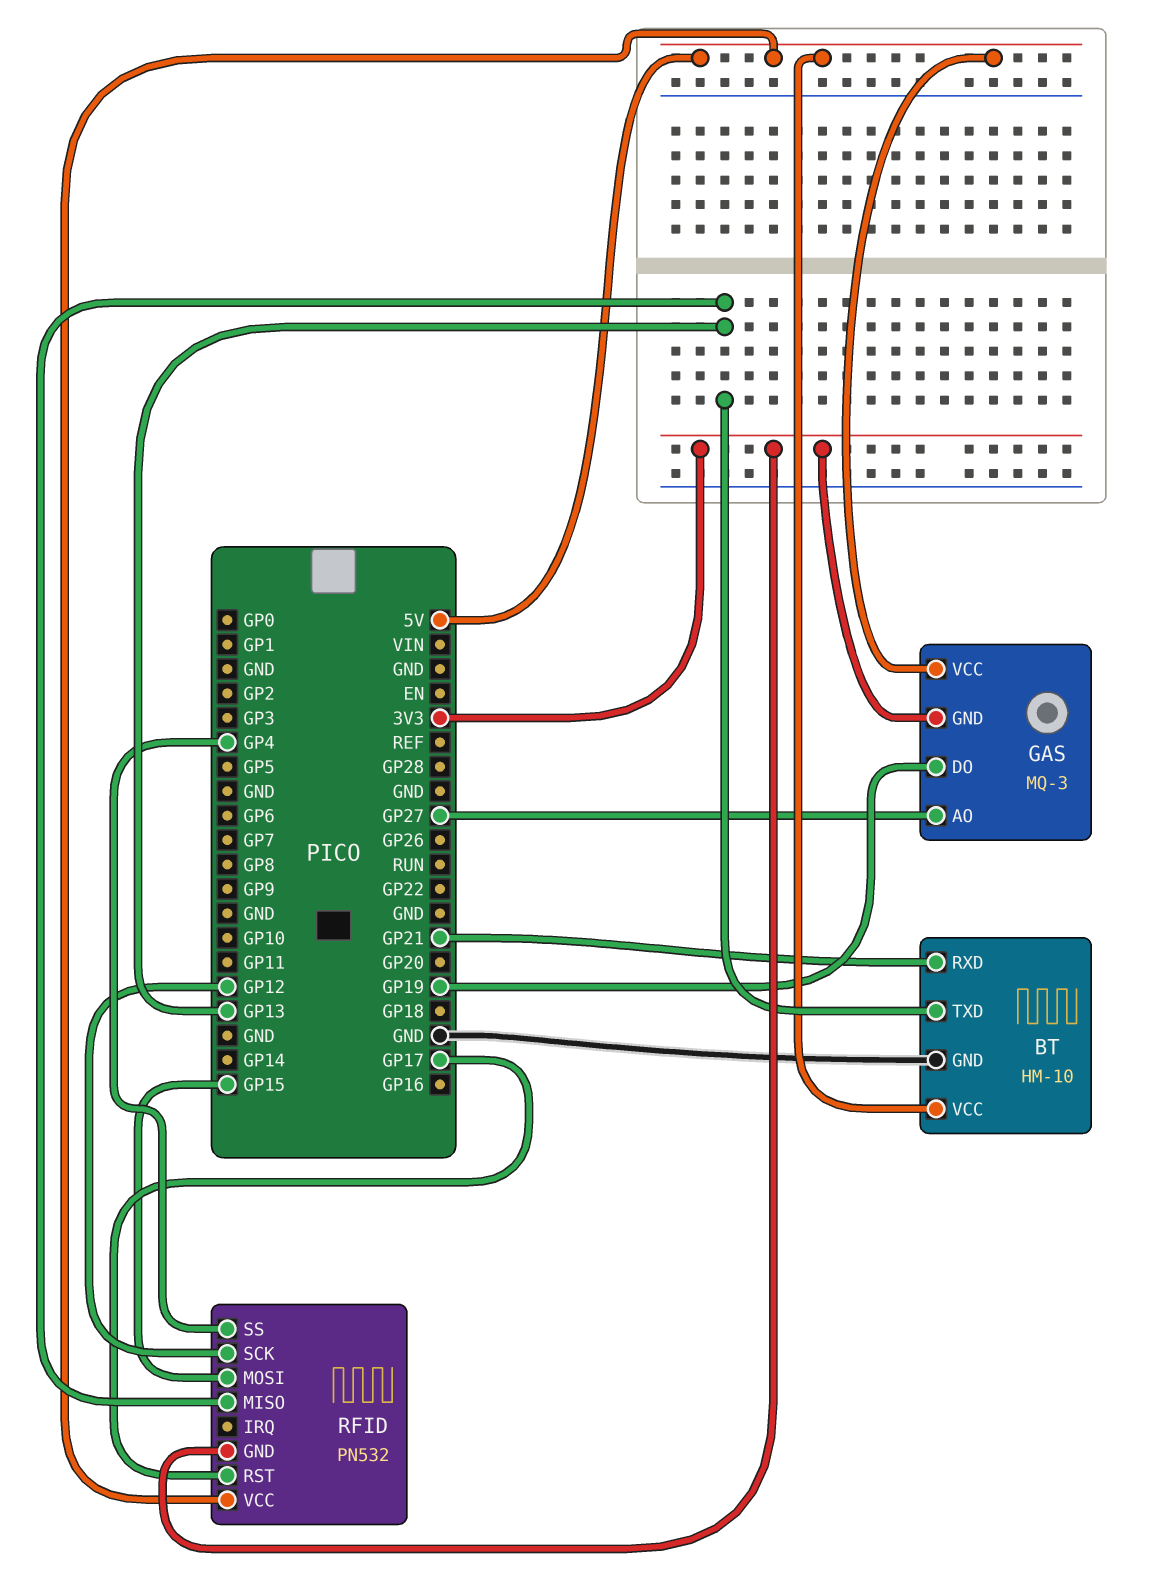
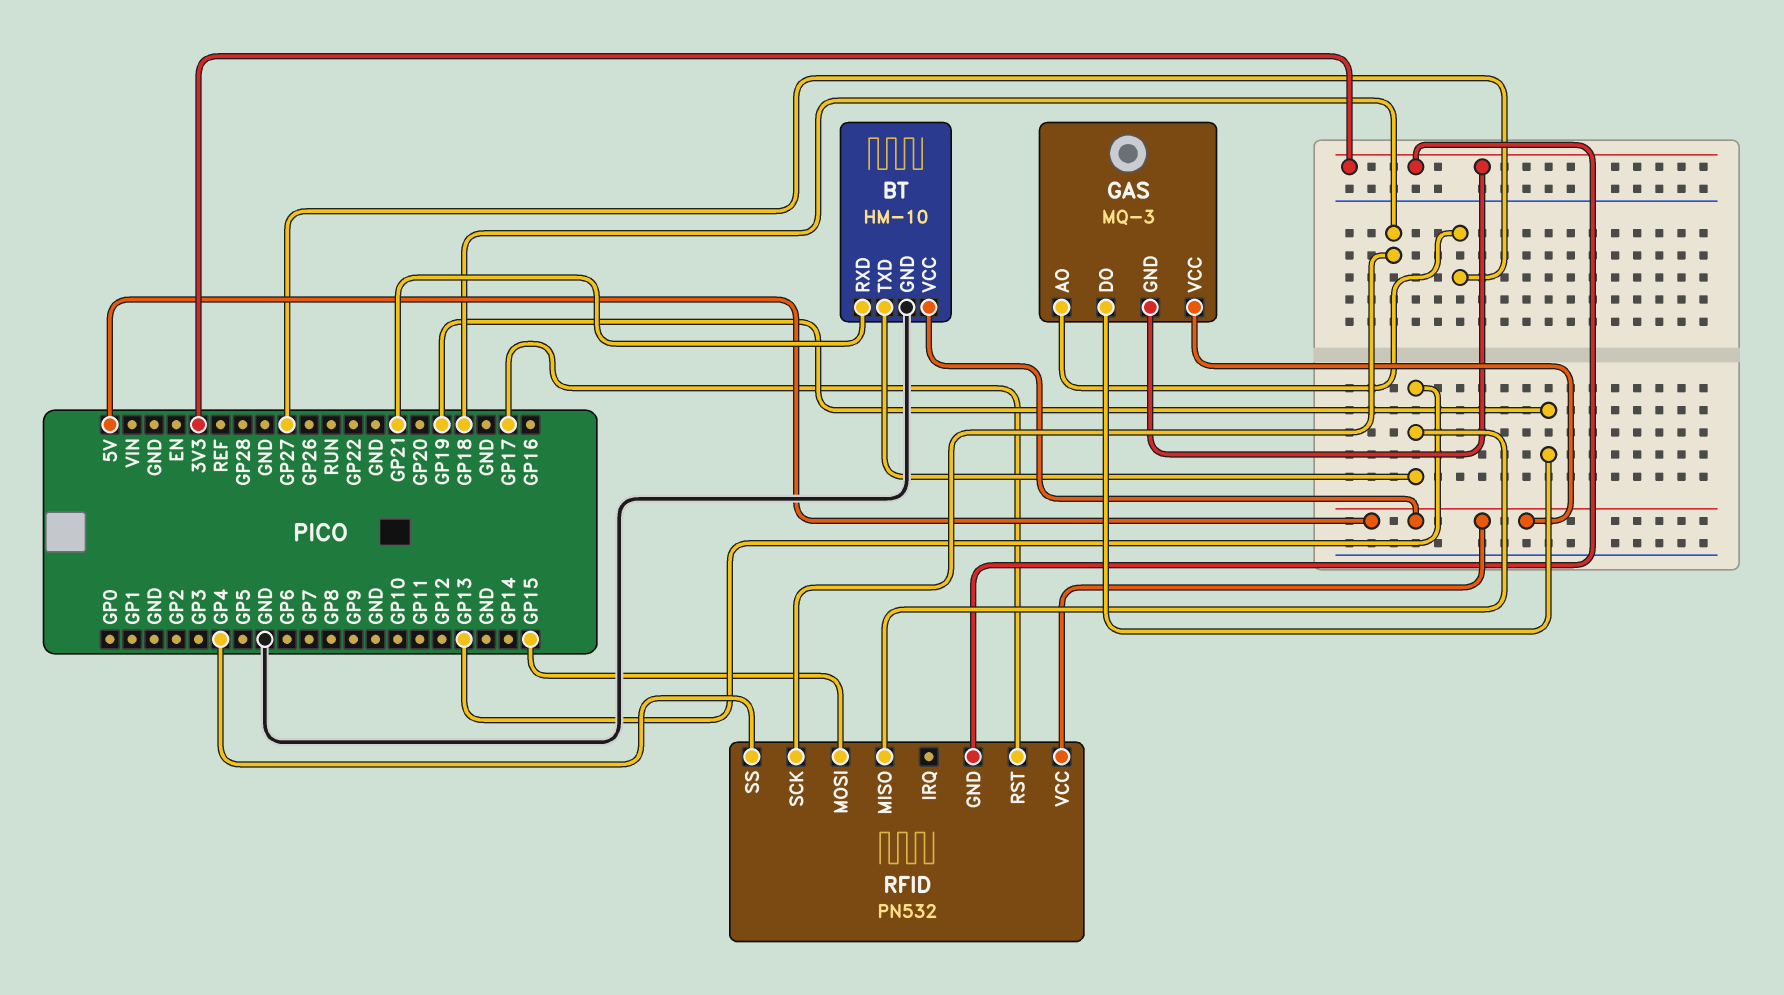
RFID pin SCK: GP12 -> GP18

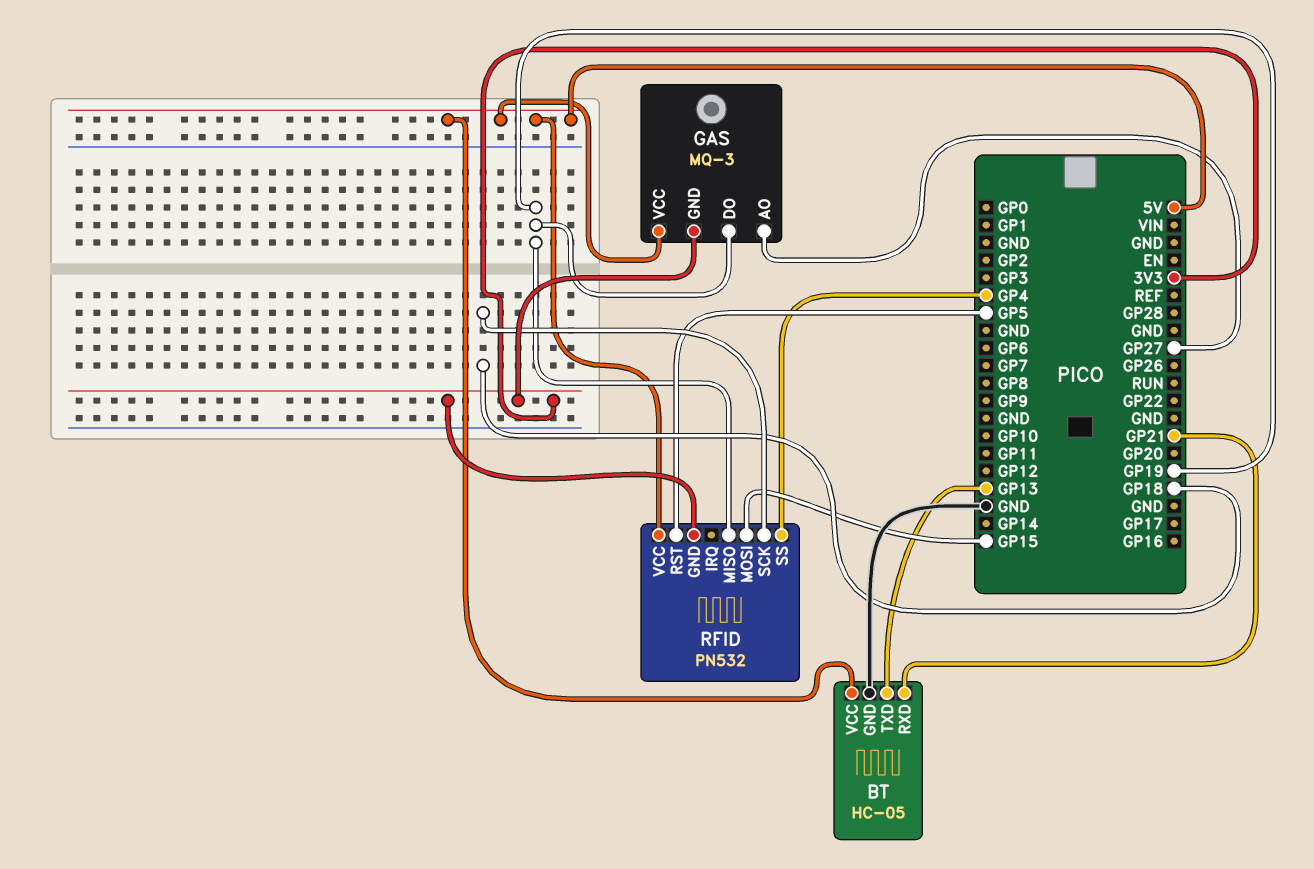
BT: HM-10 -> HC-05
RFID pin MISO: GP13 -> GP19
RFID pin RST: GP17 -> GP5

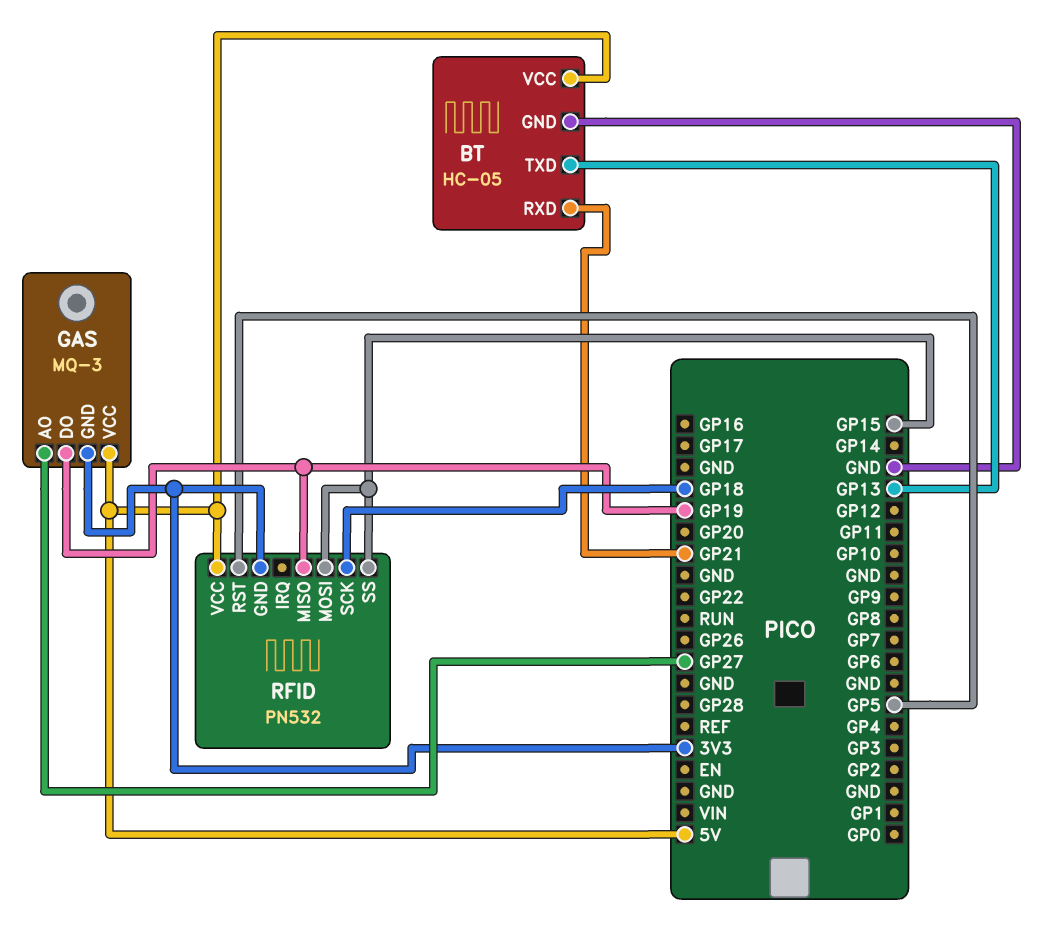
RFID pin SS: GP4 -> GP15

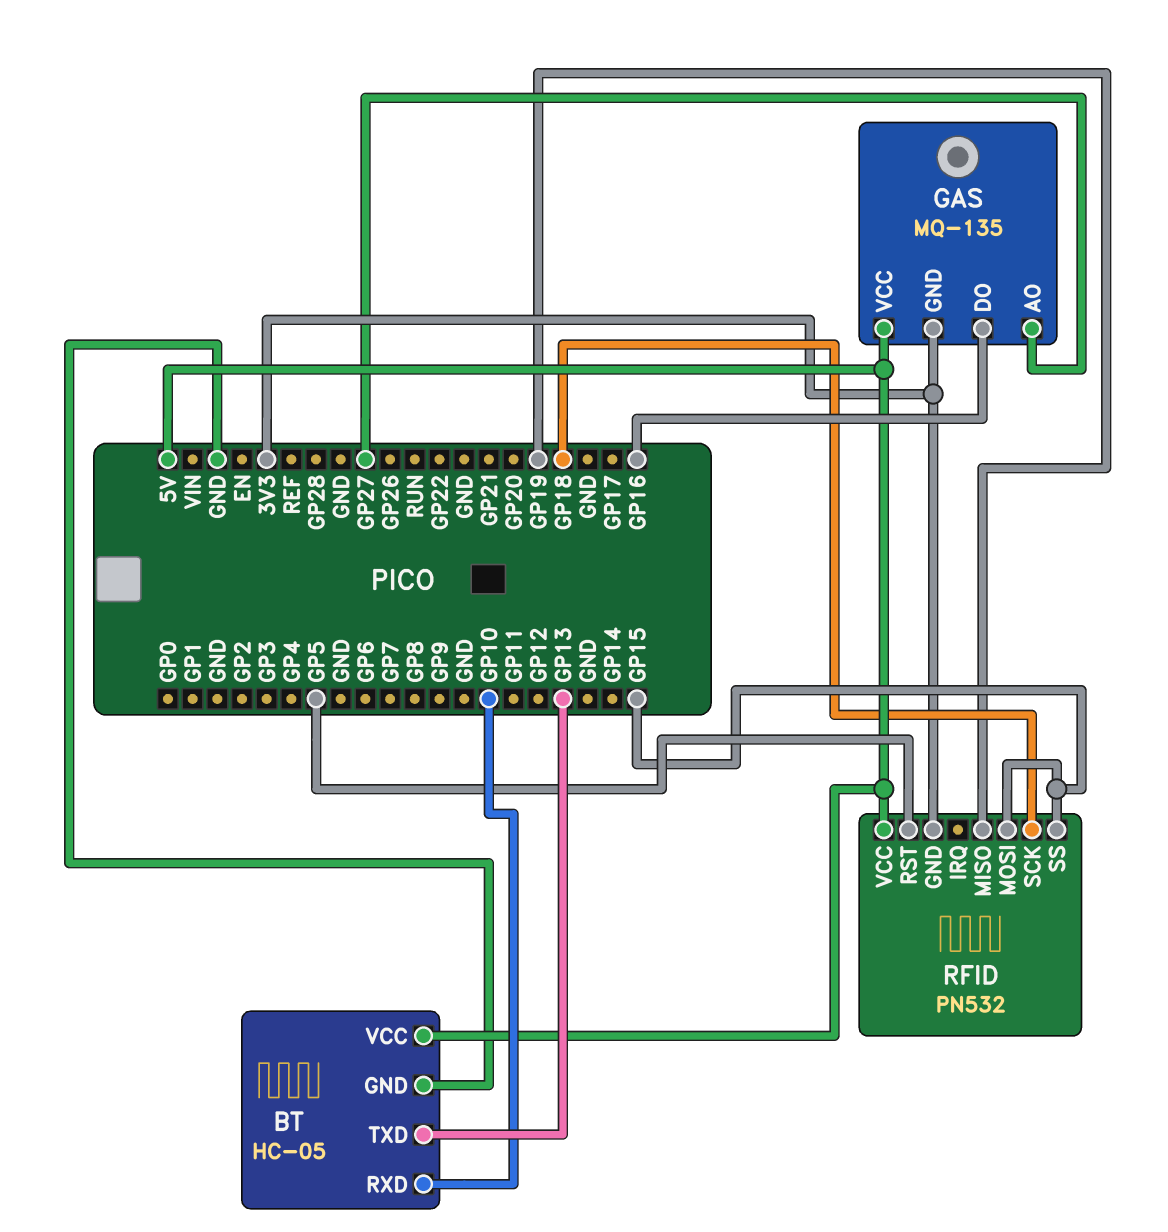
BT pin RXD: GP21 -> GP10
GAS: MQ-3 -> MQ-135
GAS pin DO: GP19 -> GP16

